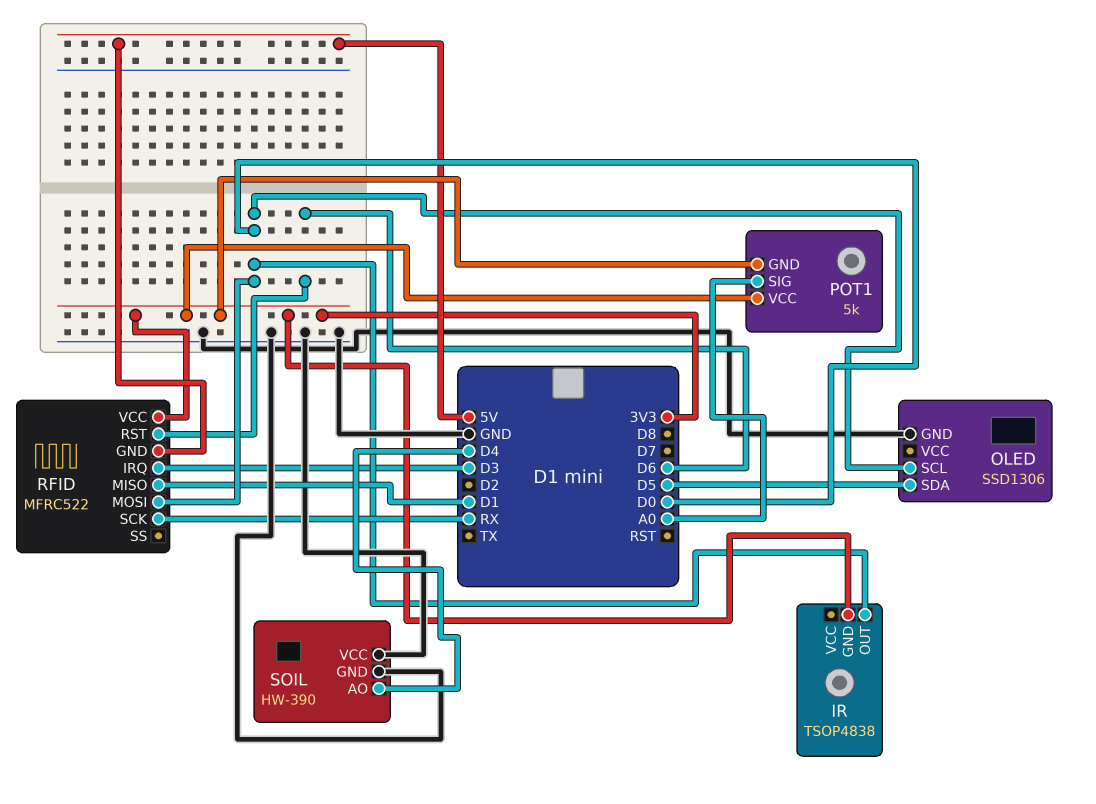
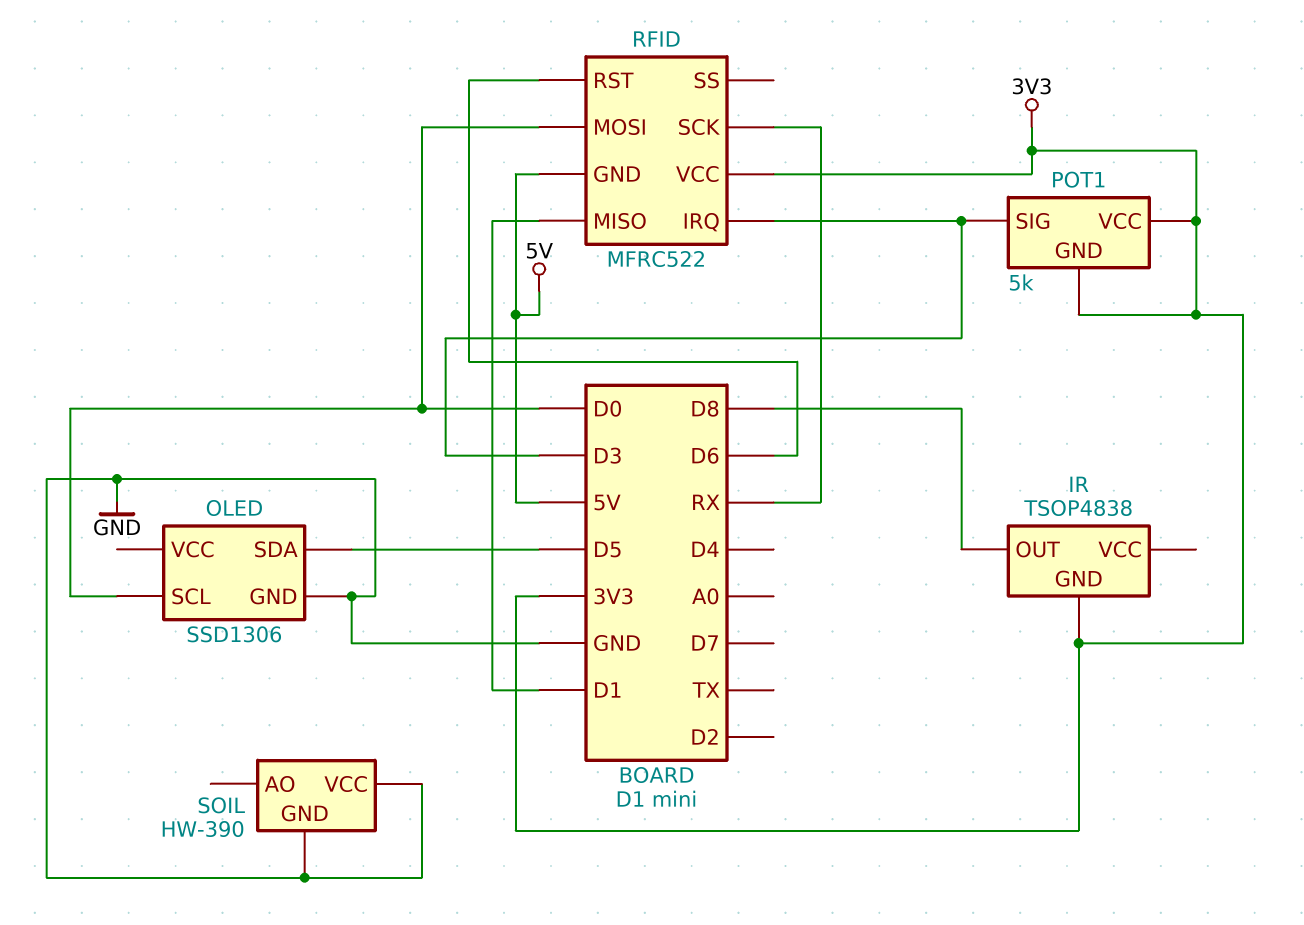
IR pin OUT: D0 -> D8
POT1 pin SIG: A0 -> D3
SOIL pin AO: D4 -> none

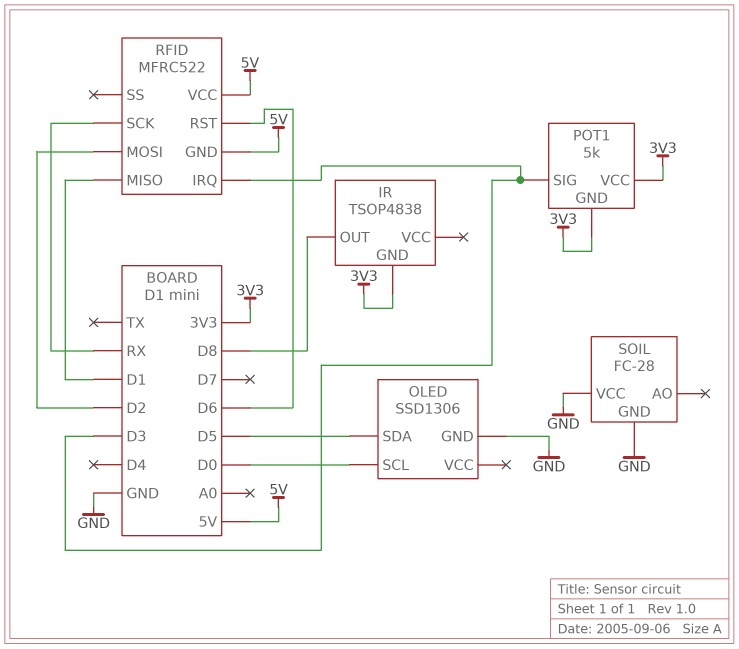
RFID pin MOSI: D0 -> D2
RFID pin VCC: 3V3 -> 5V
SOIL: HW-390 -> FC-28

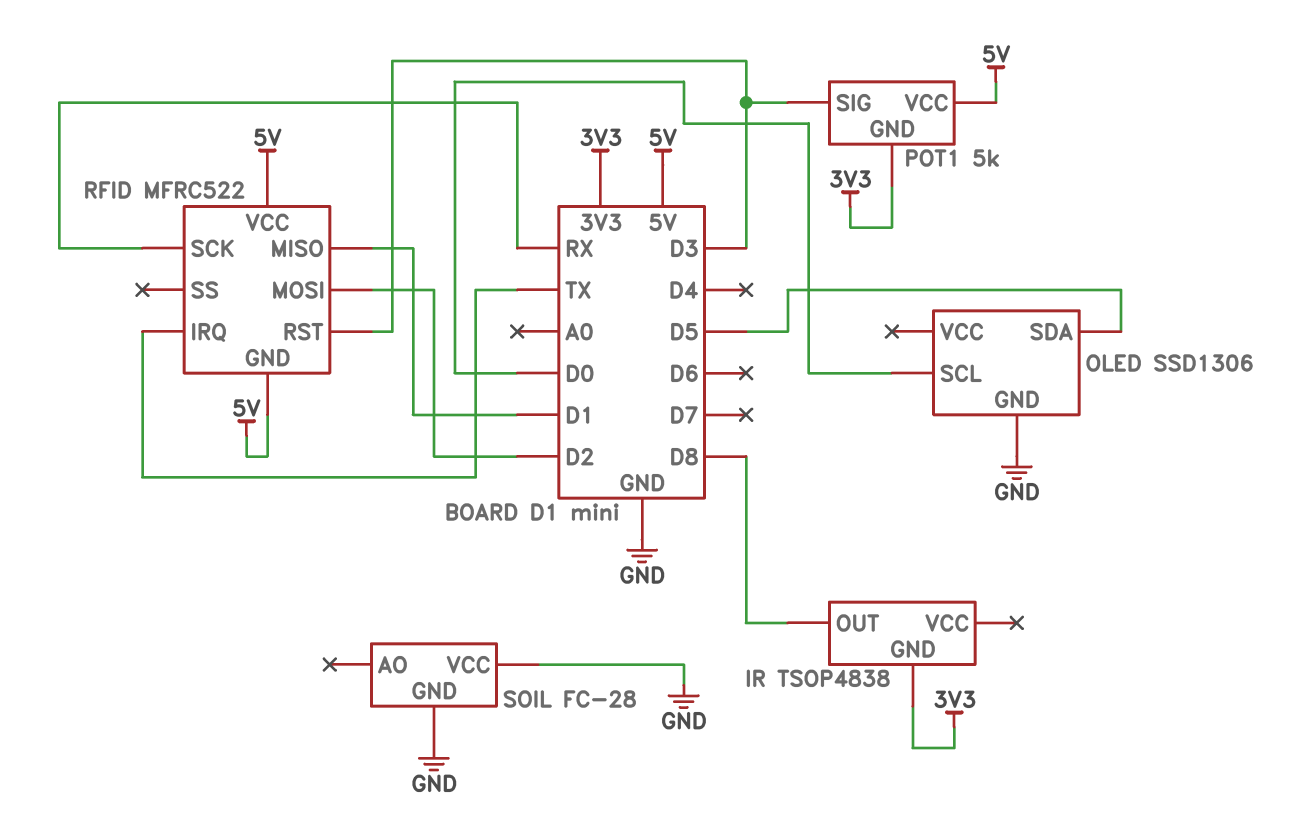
POT1 pin VCC: 3V3 -> 5V
RFID pin IRQ: D3 -> TX
RFID pin RST: D6 -> D3

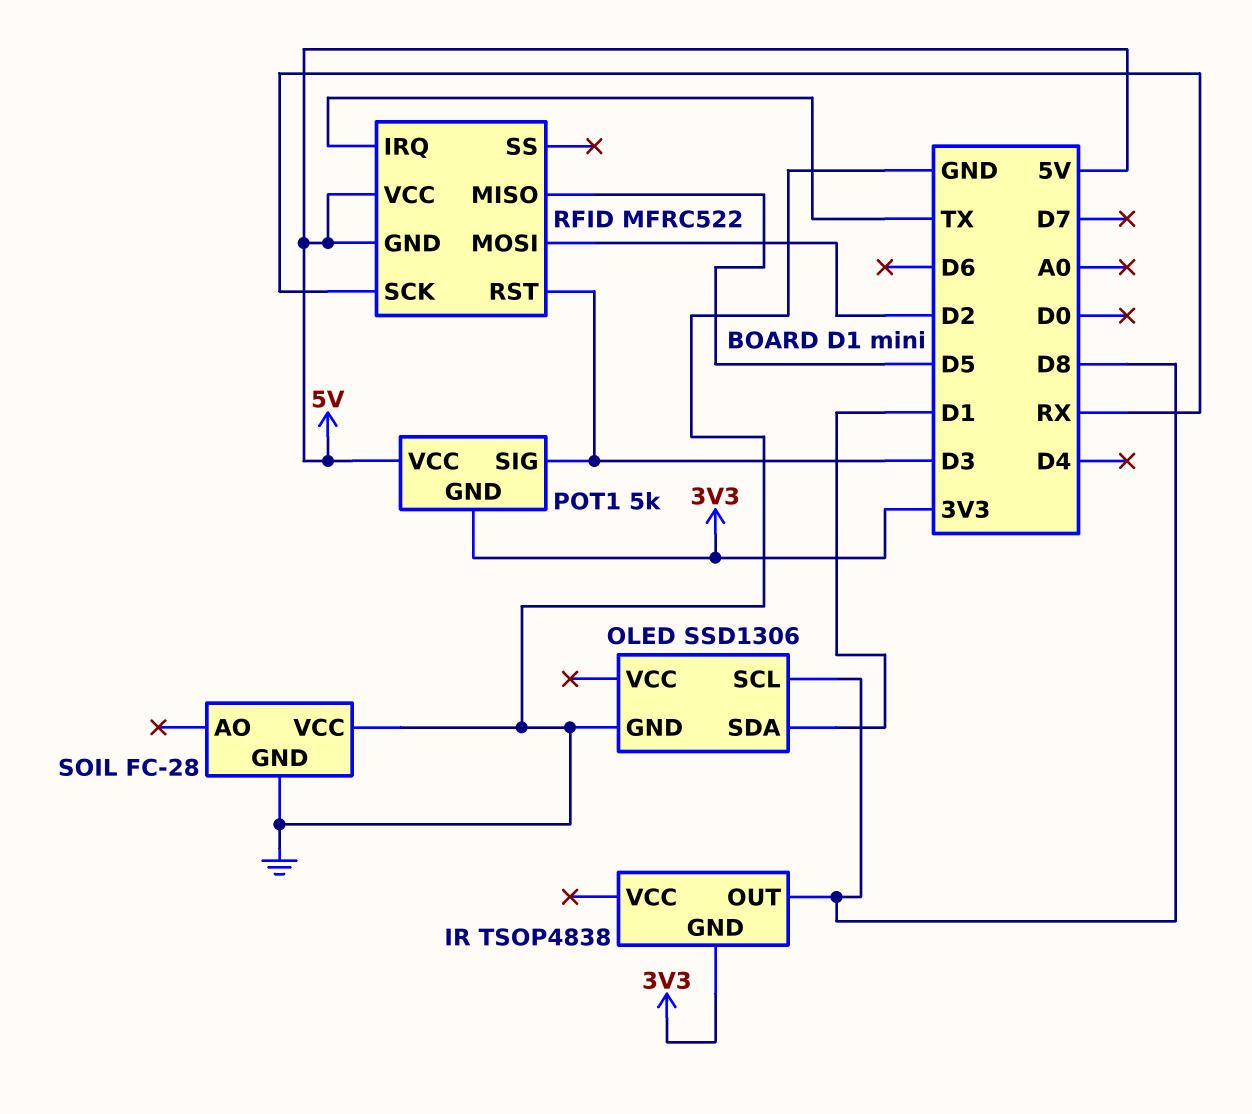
OLED pin SCL: D0 -> D8
OLED pin SDA: D5 -> D1
RFID pin MISO: D1 -> D5

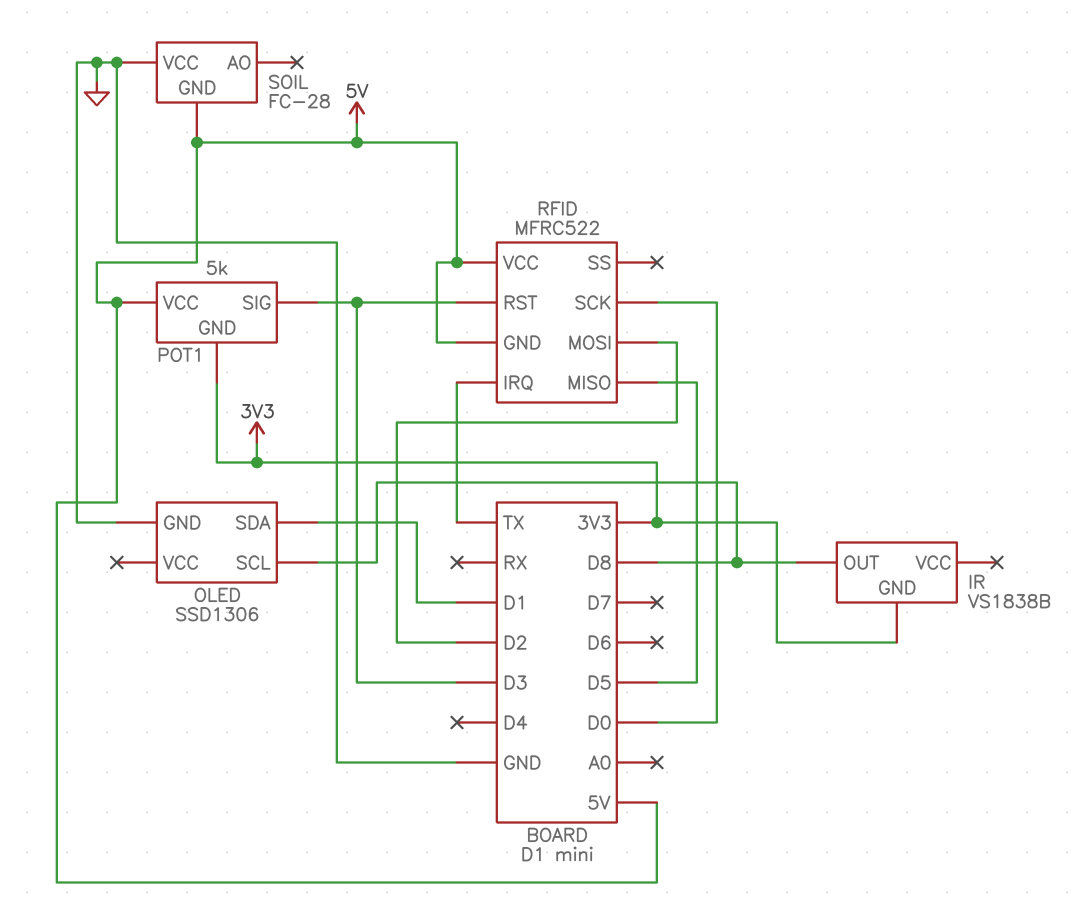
IR: TSOP4838 -> VS1838B
RFID pin SCK: RX -> D0
SOIL pin GND: GND -> 5V

